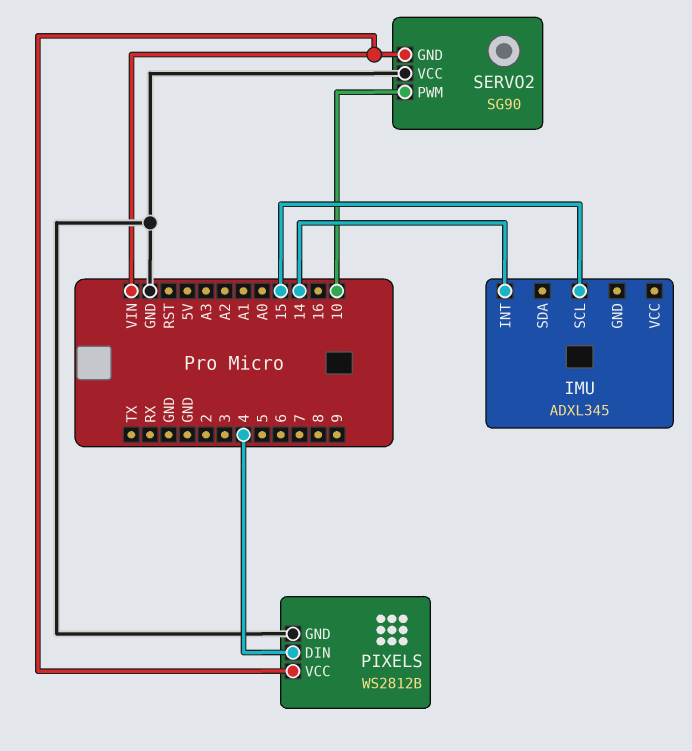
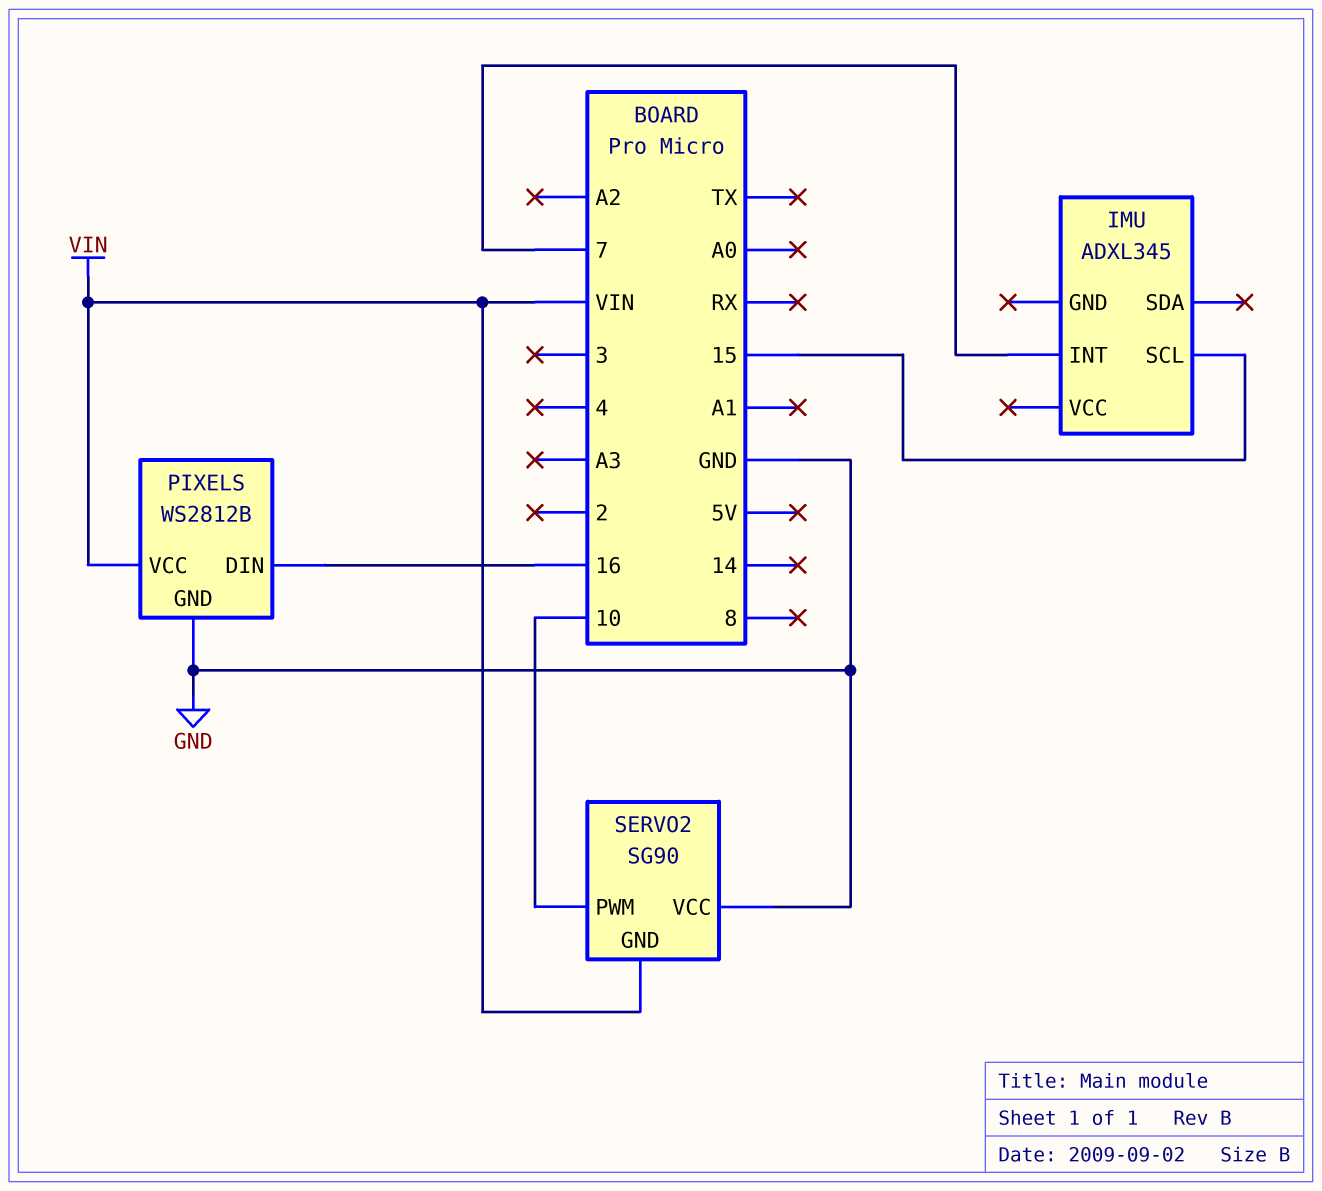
IMU pin INT: 14 -> 7
PIXELS pin DIN: 4 -> 16

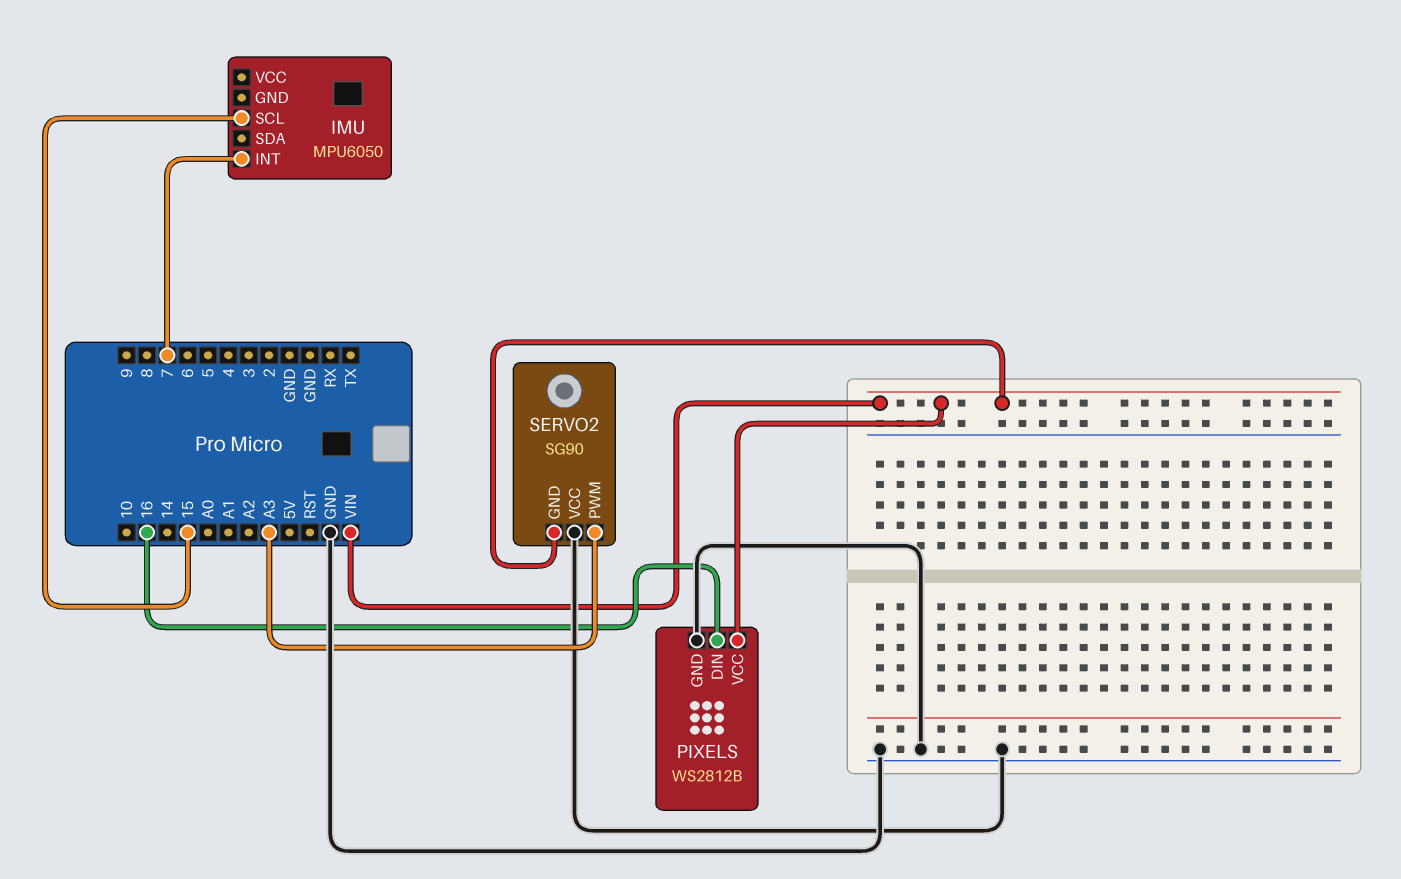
IMU: ADXL345 -> MPU6050
SERVO2 pin PWM: 10 -> A3

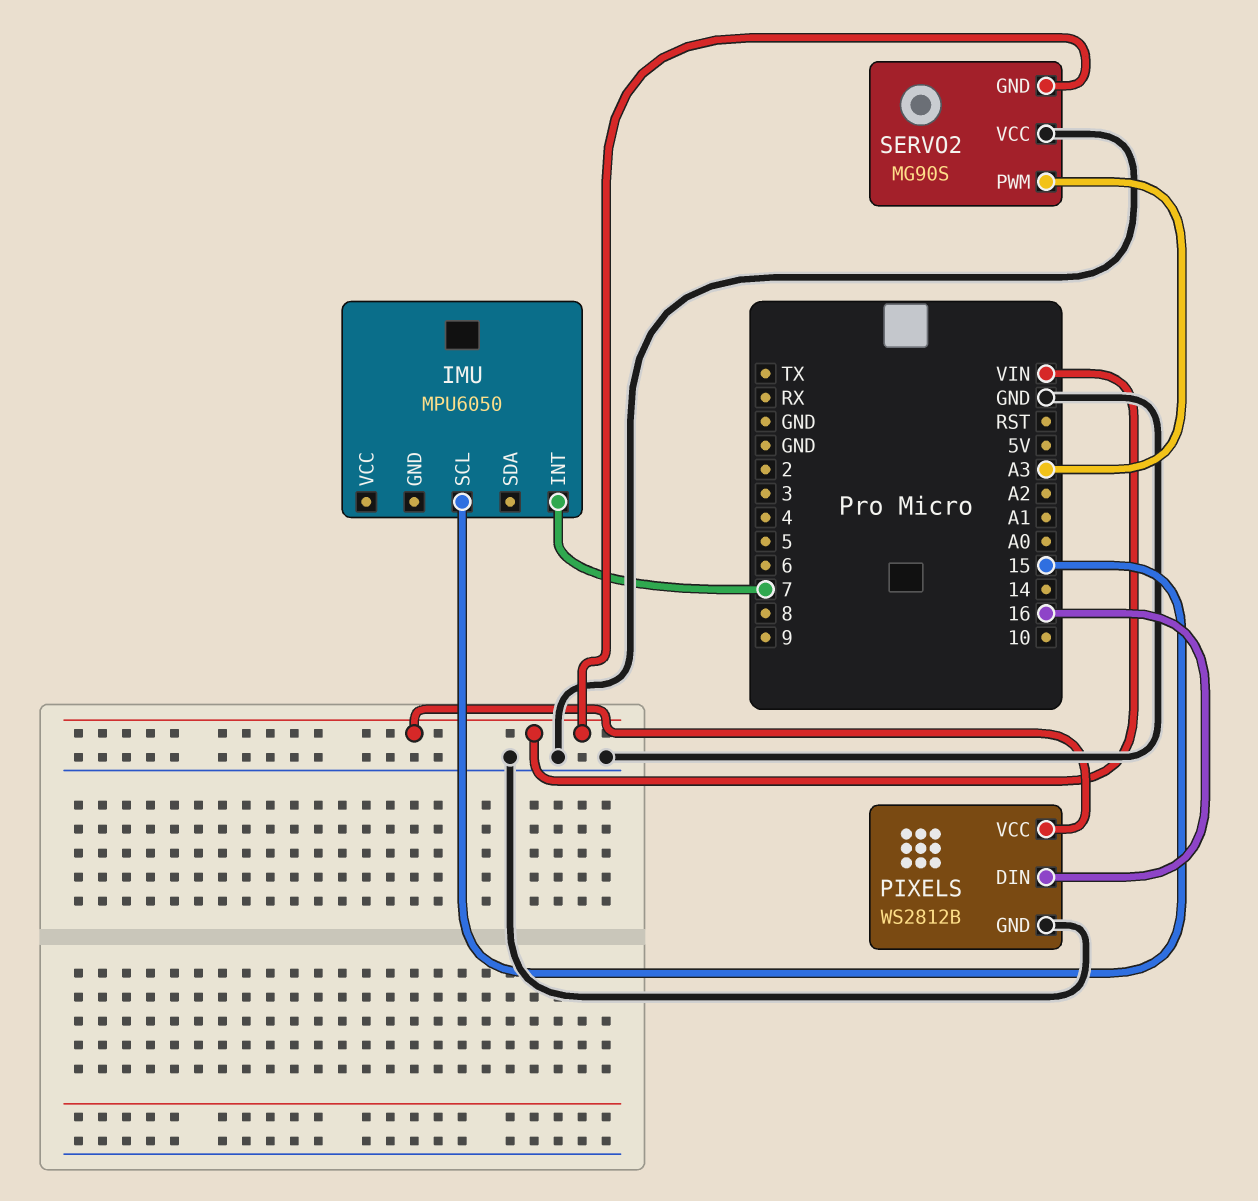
SERVO2: SG90 -> MG90S

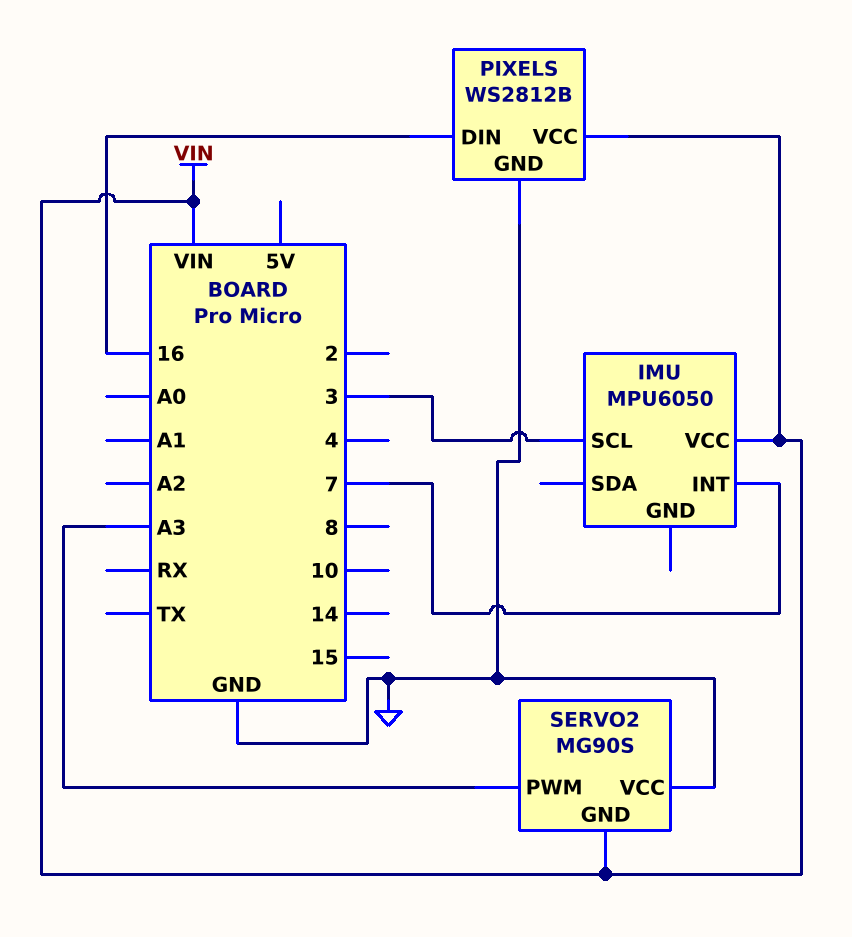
IMU pin SCL: 15 -> 3
IMU pin VCC: none -> VIN

